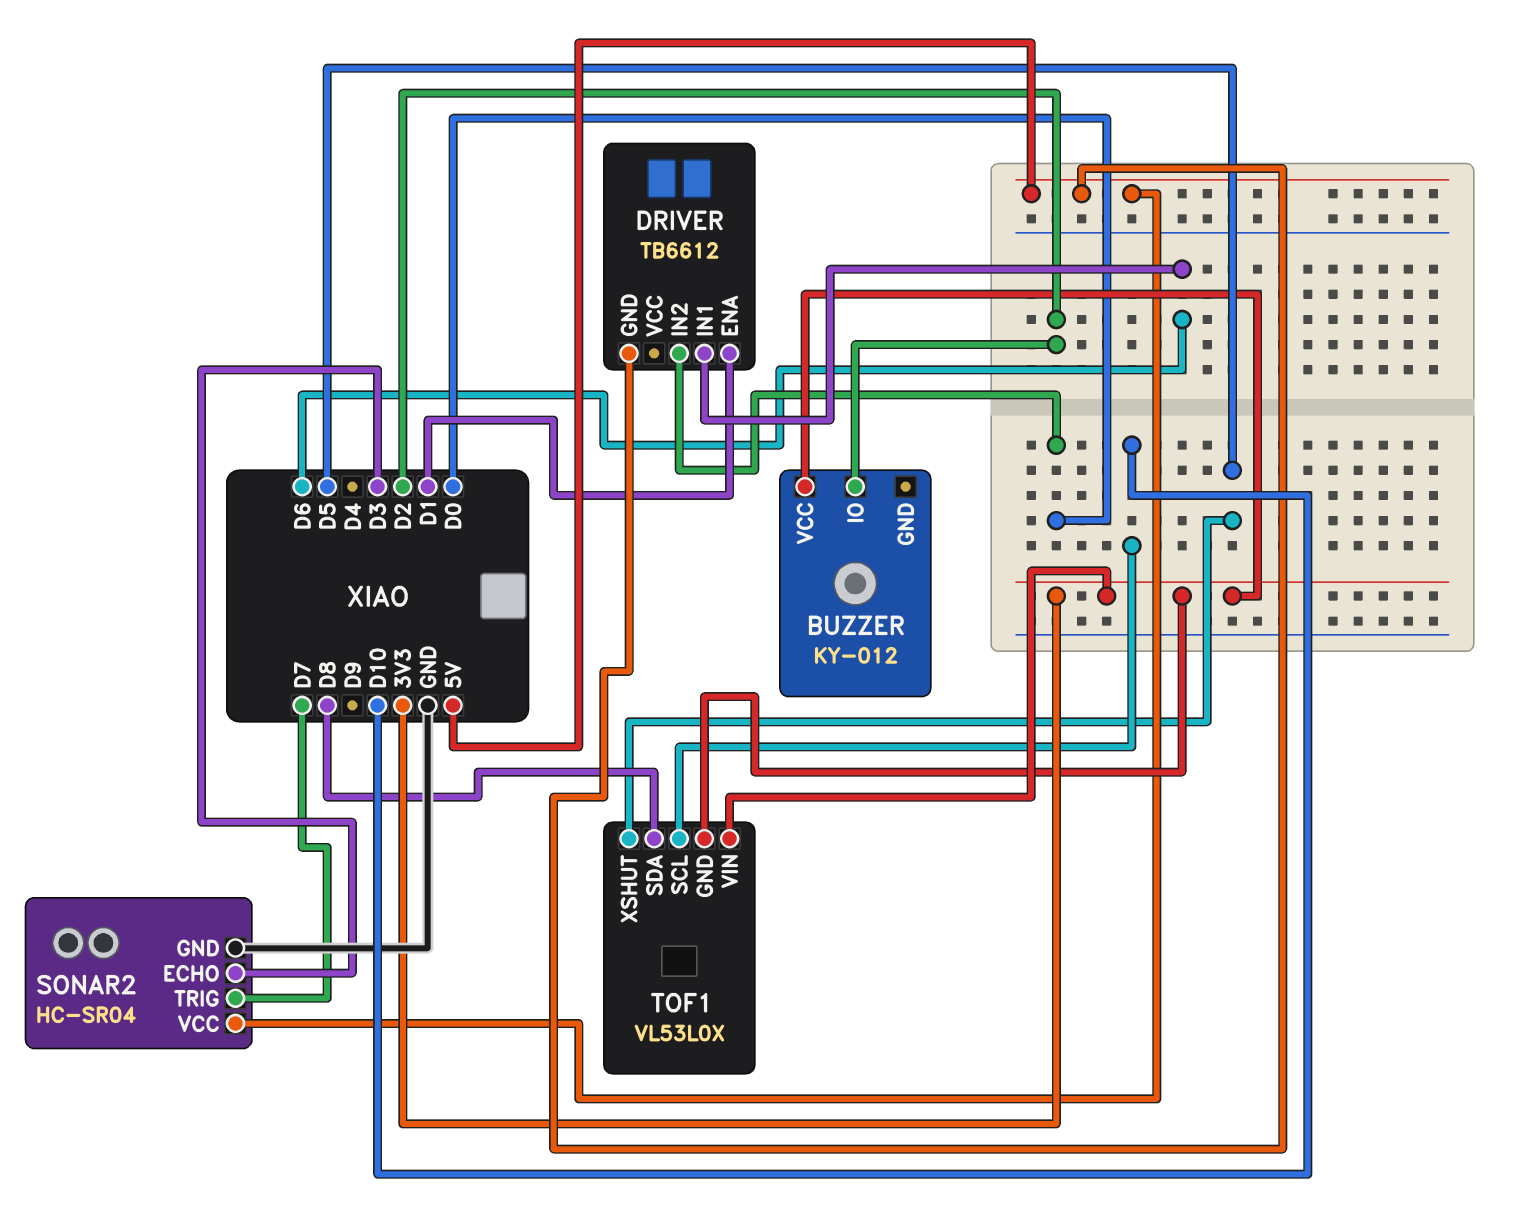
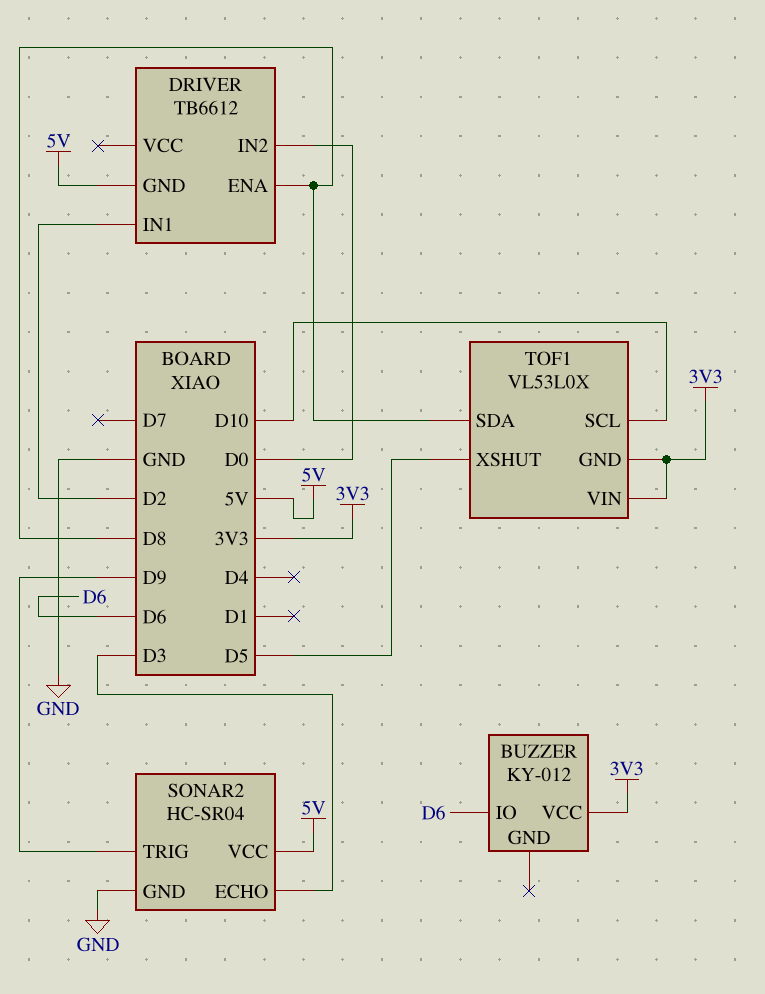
BUZZER pin IO: D2 -> D6
DRIVER pin ENA: D1 -> D8
DRIVER pin IN1: D6 -> D2
SONAR2 pin TRIG: D7 -> D9

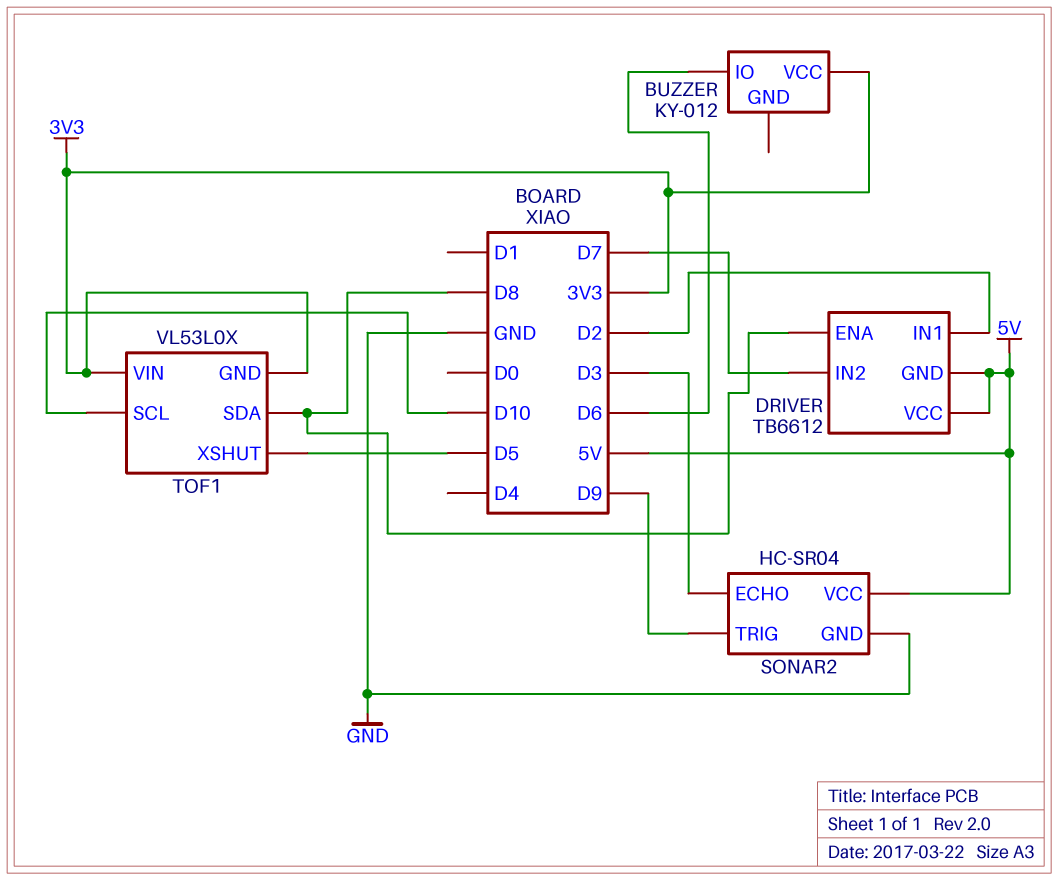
DRIVER pin IN2: D0 -> D7
DRIVER pin VCC: none -> 5V

